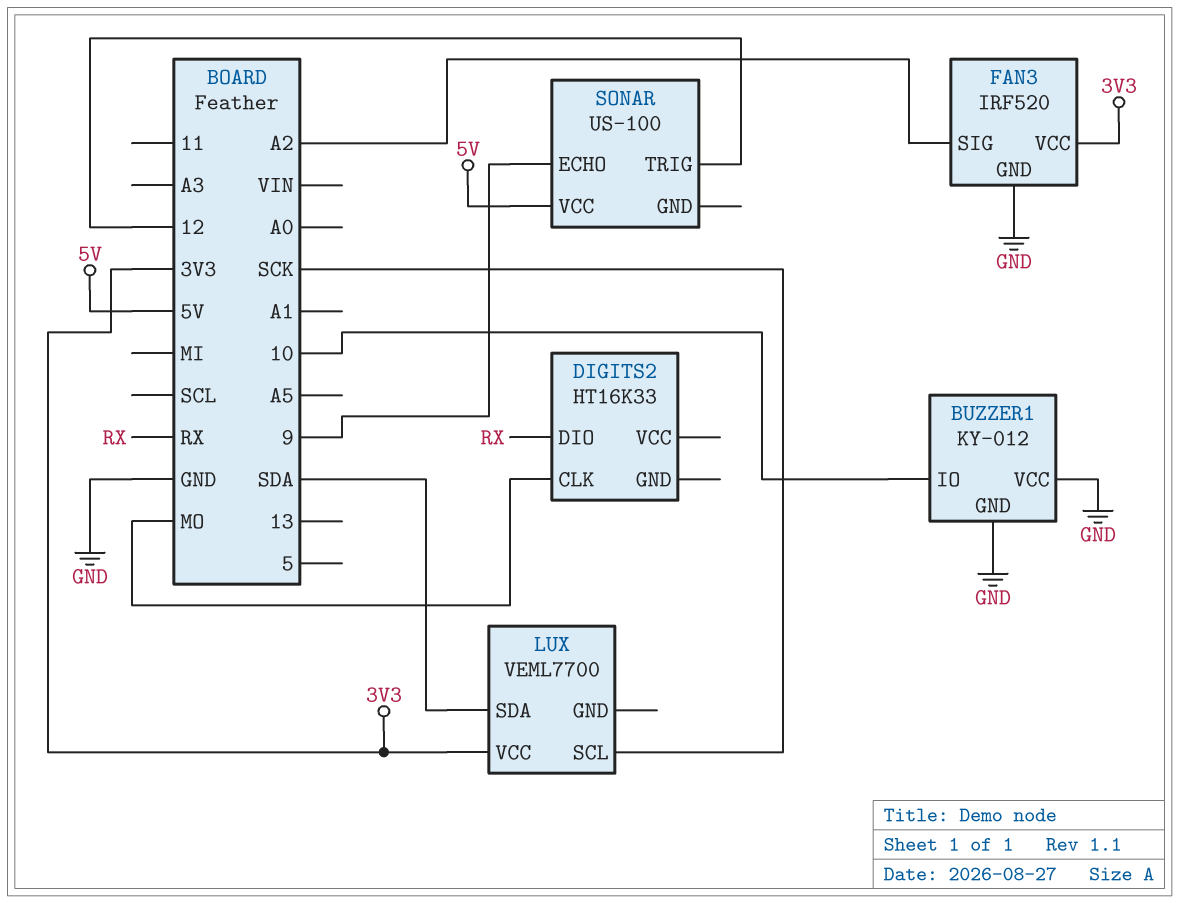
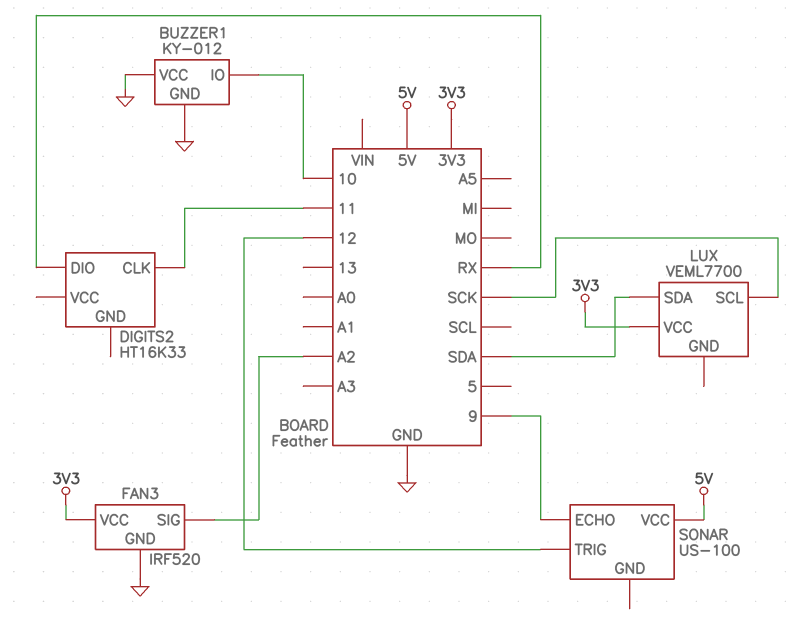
DIGITS2 pin CLK: MO -> 11

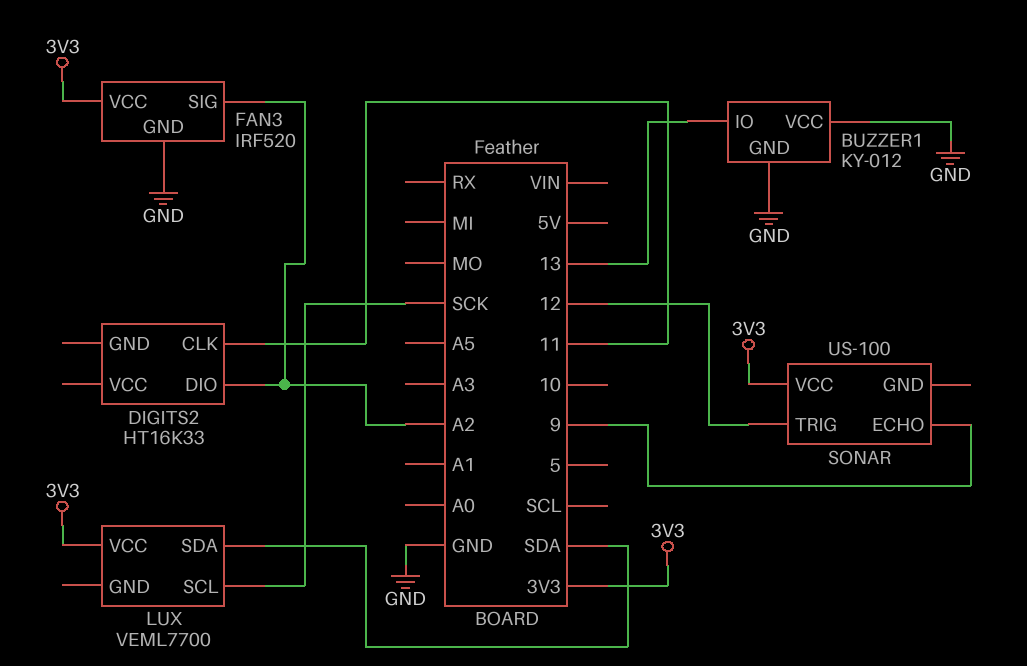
BUZZER1 pin IO: 10 -> 13
DIGITS2 pin DIO: RX -> A2
SONAR pin VCC: 5V -> 3V3

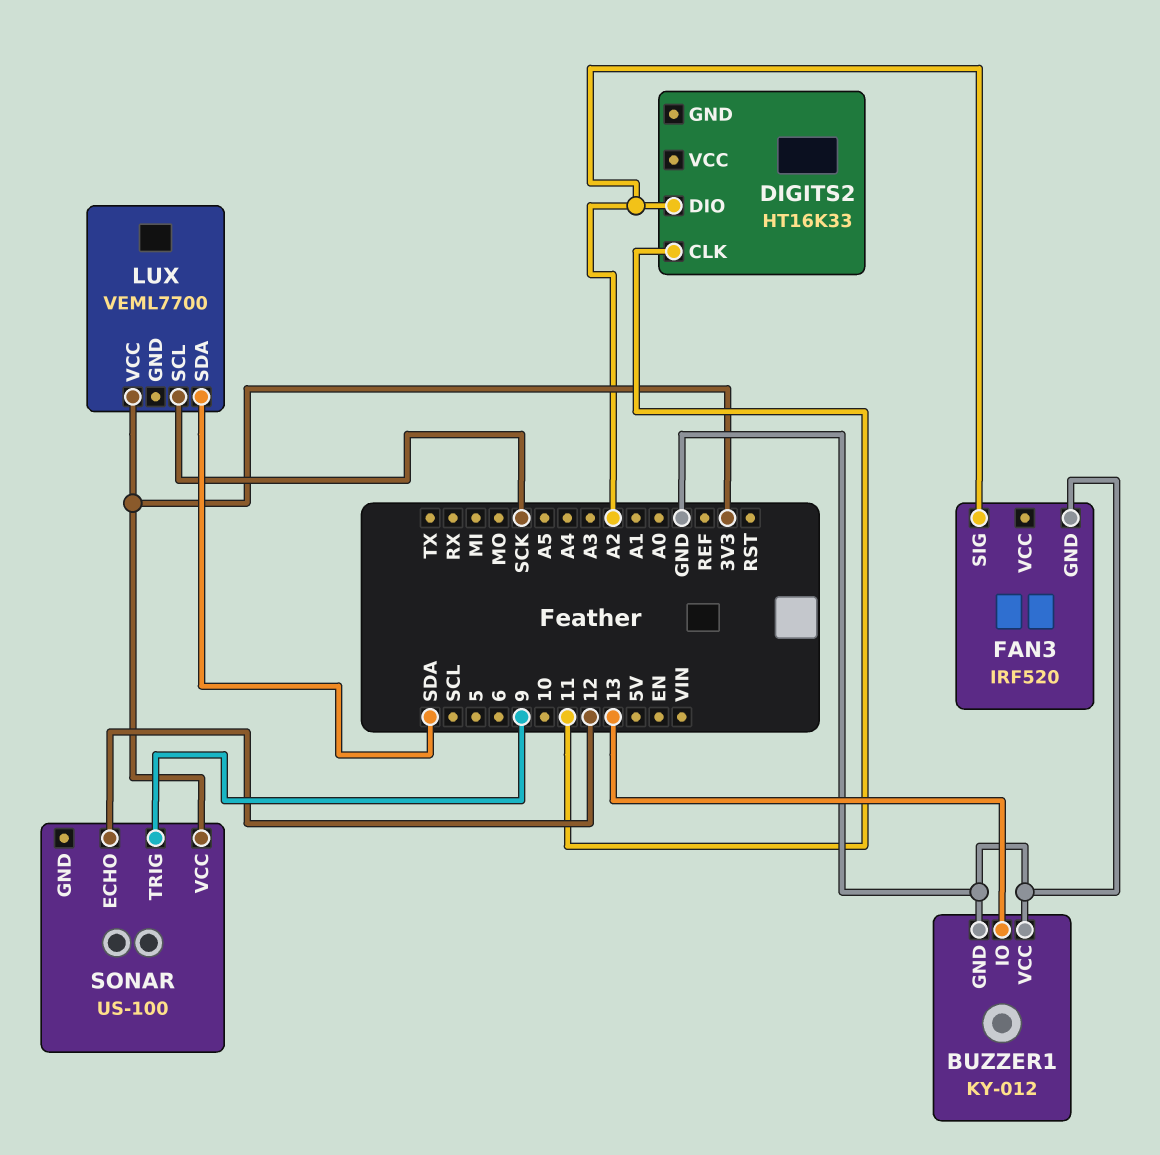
FAN3 pin VCC: 3V3 -> none
SONAR pin ECHO: 9 -> 12
SONAR pin TRIG: 12 -> 9

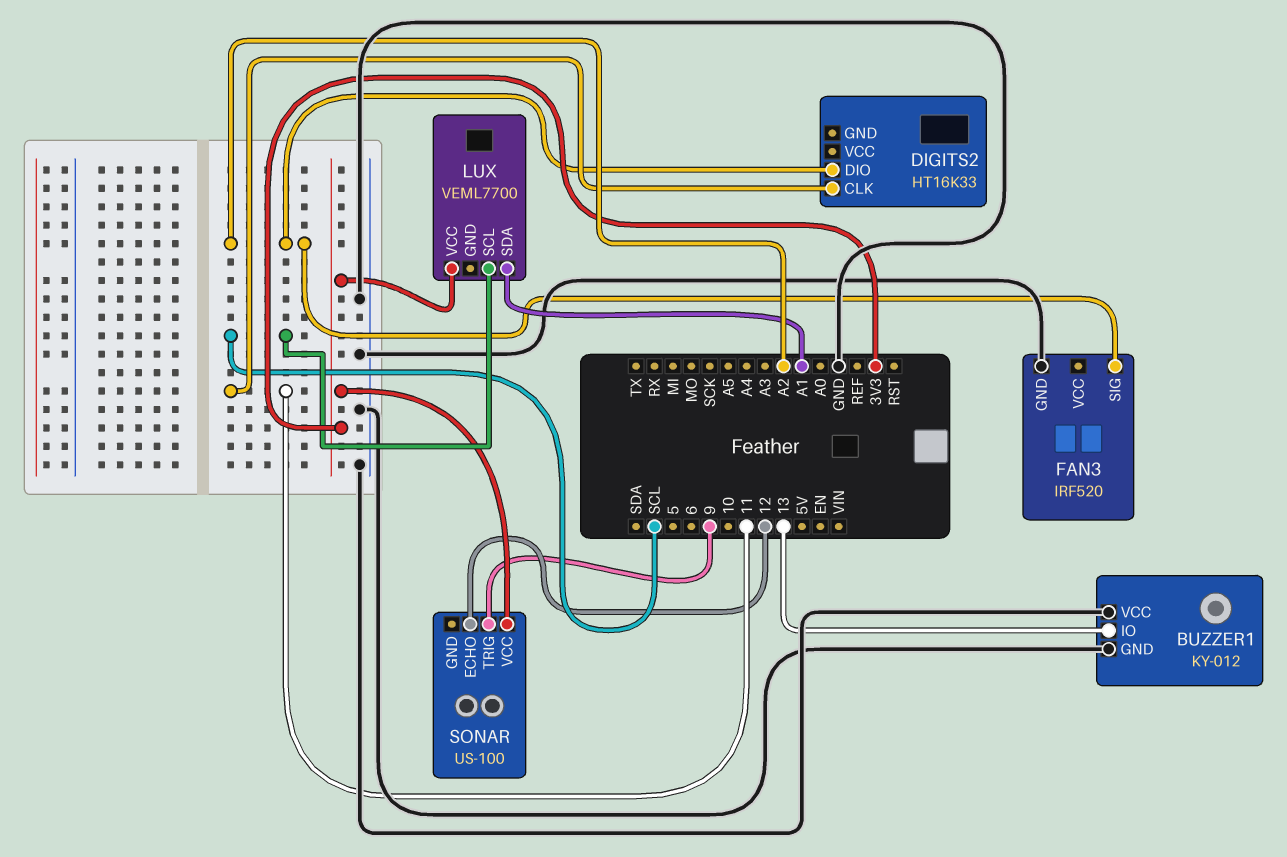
LUX pin SCL: SCK -> SCL
LUX pin SDA: SDA -> A1

